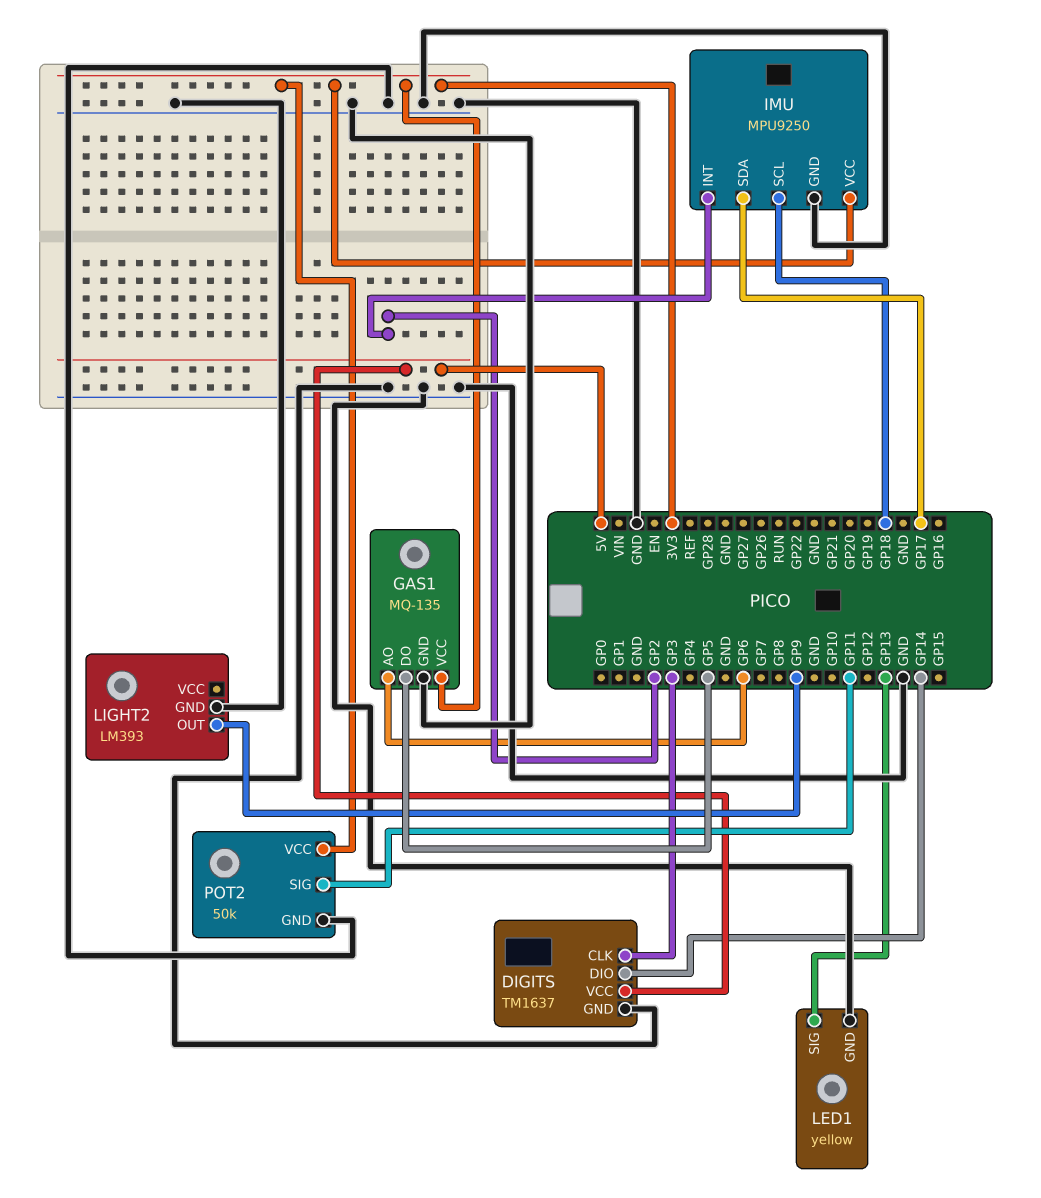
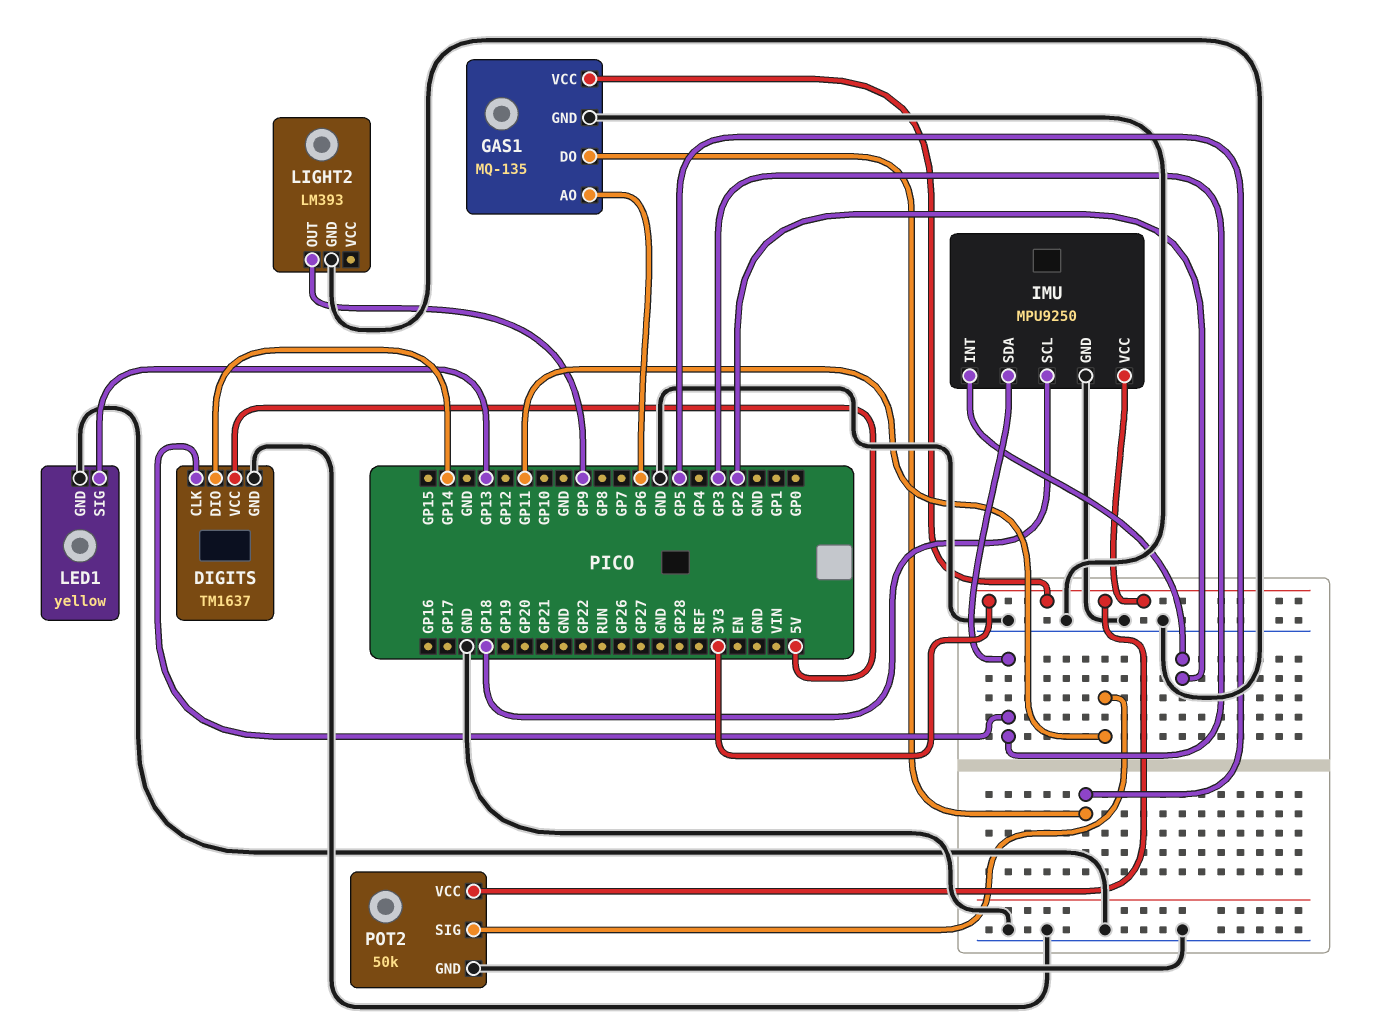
IMU pin SDA: GP17 -> GP3

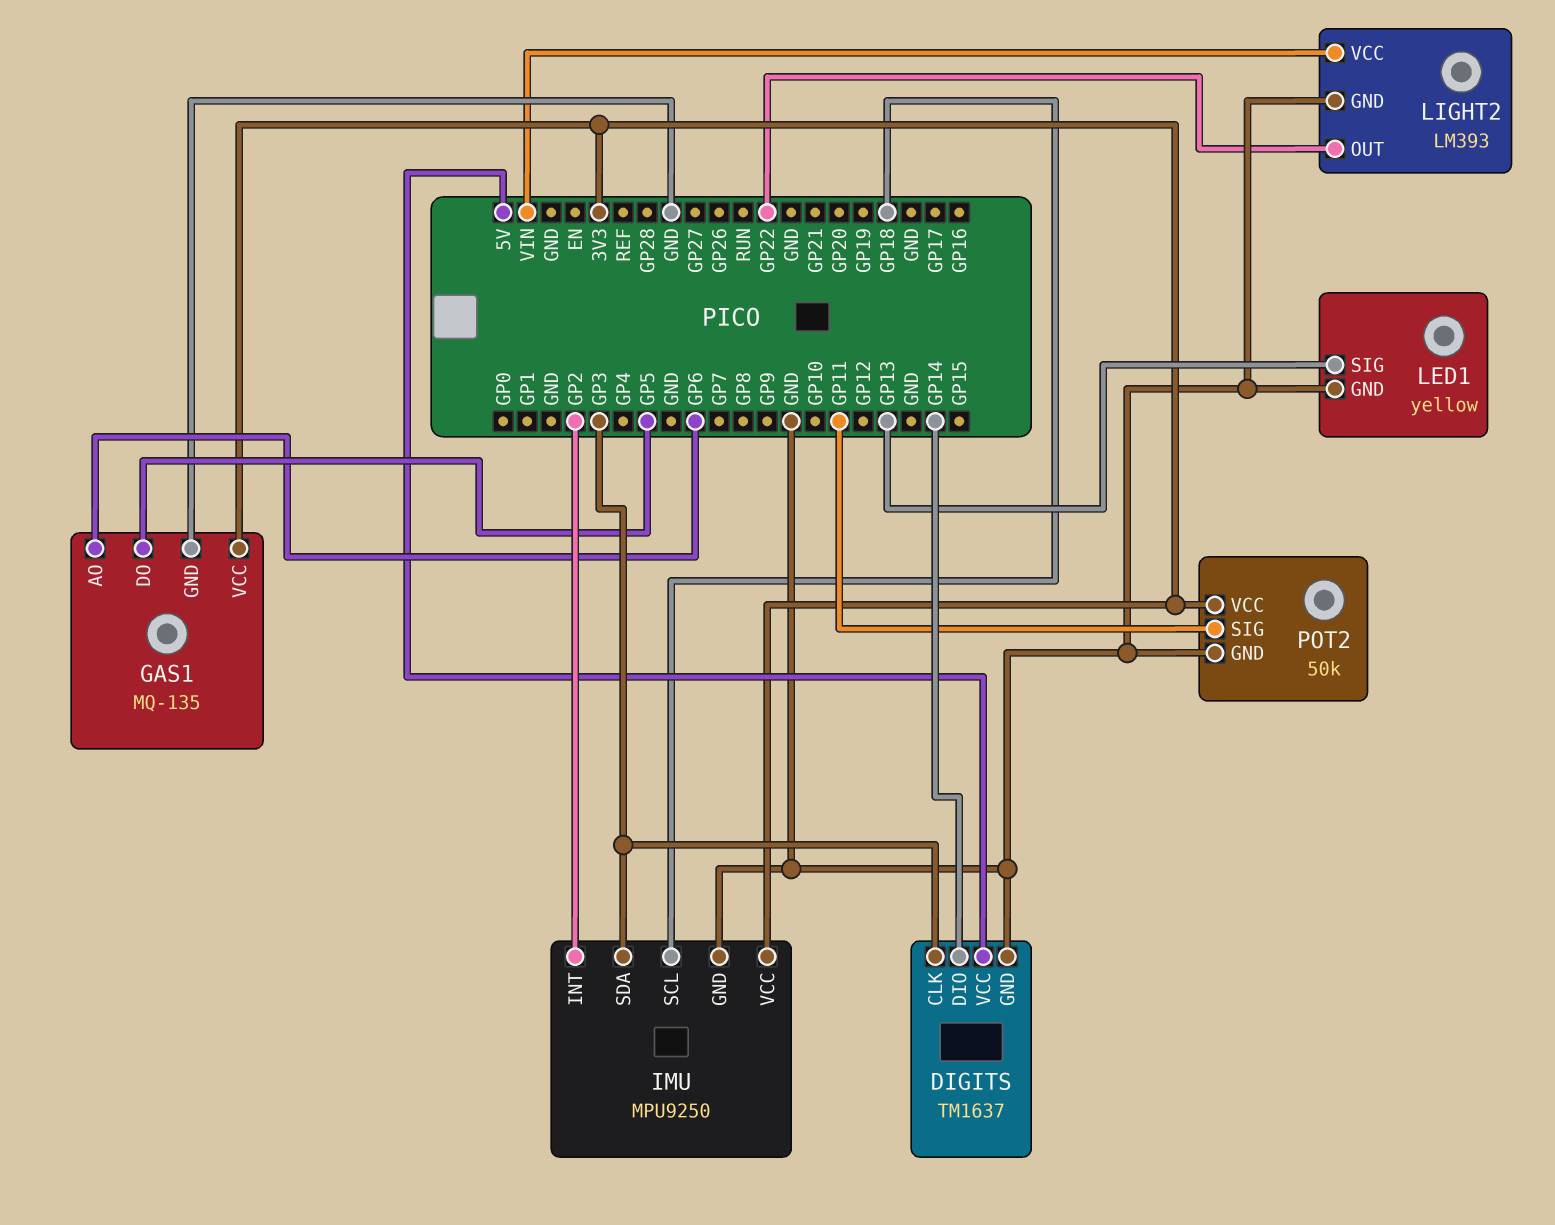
LIGHT2 pin OUT: GP9 -> GP22
LIGHT2 pin VCC: none -> VIN

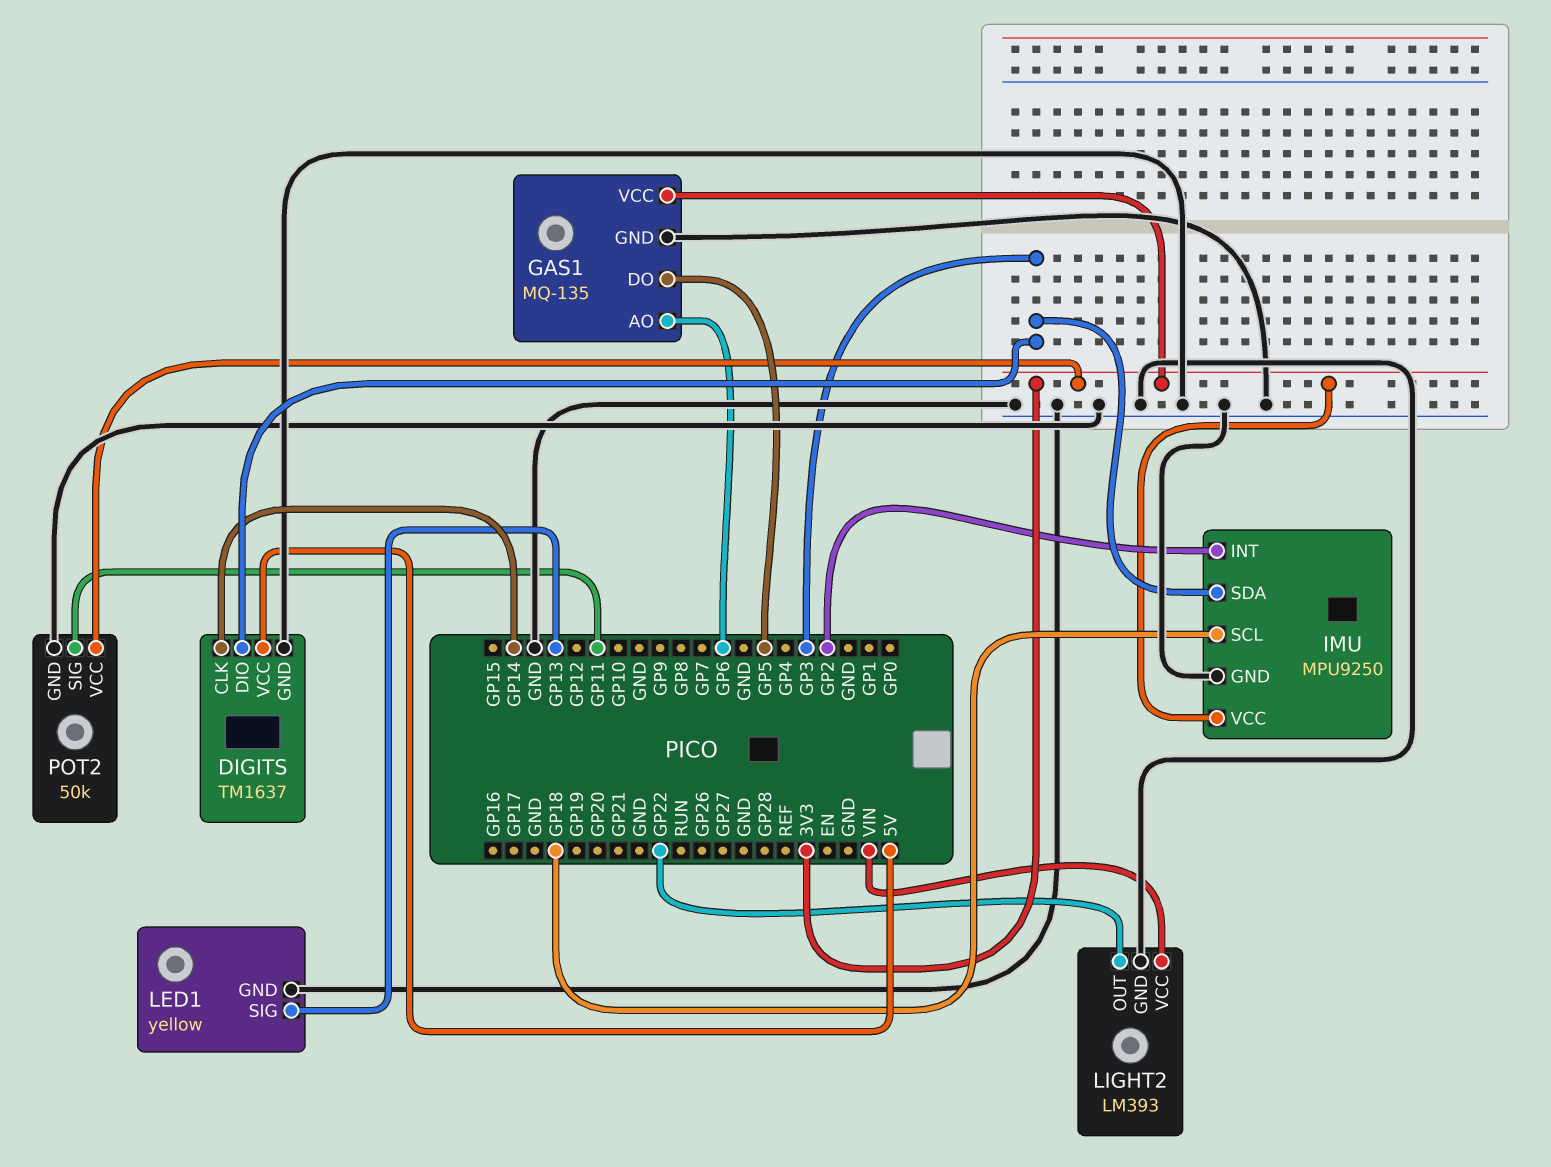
DIGITS pin CLK: GP3 -> GP14
DIGITS pin DIO: GP14 -> GP3

